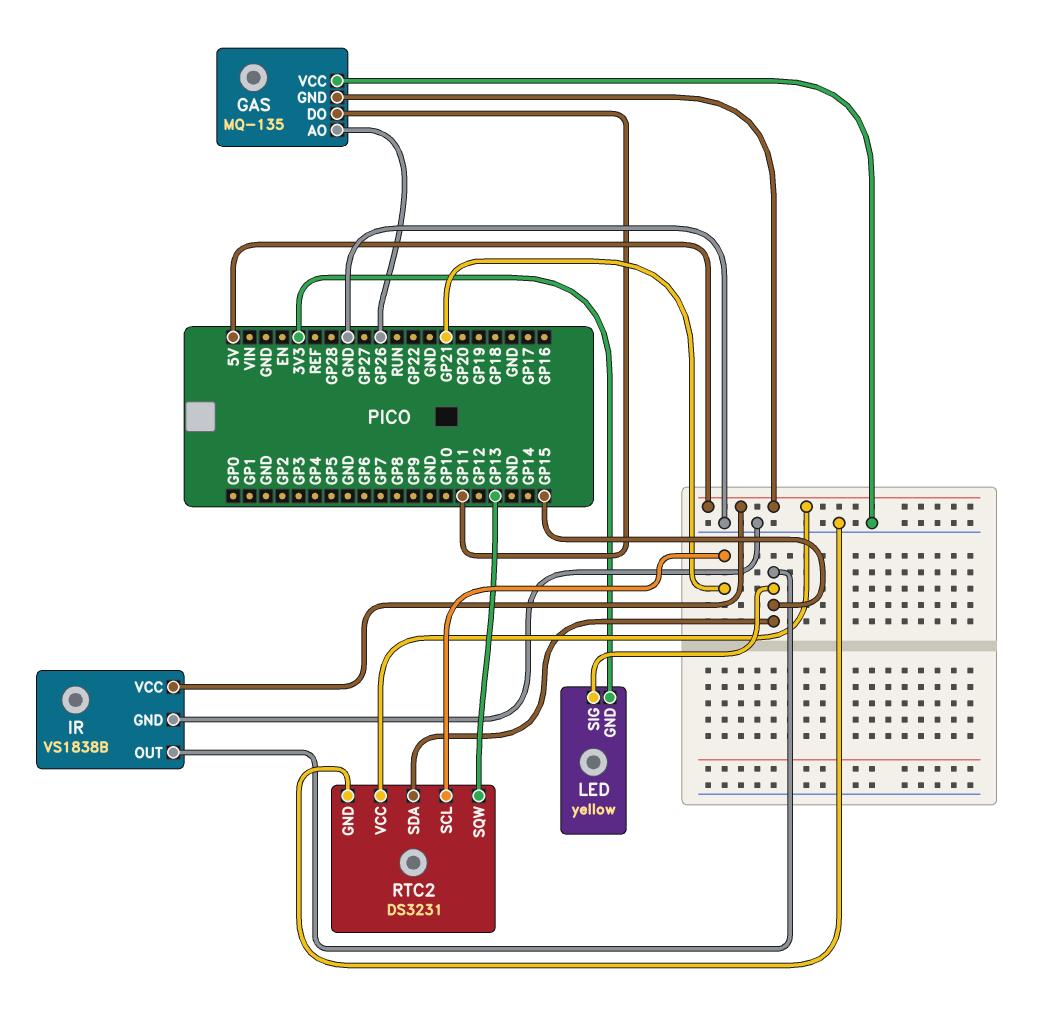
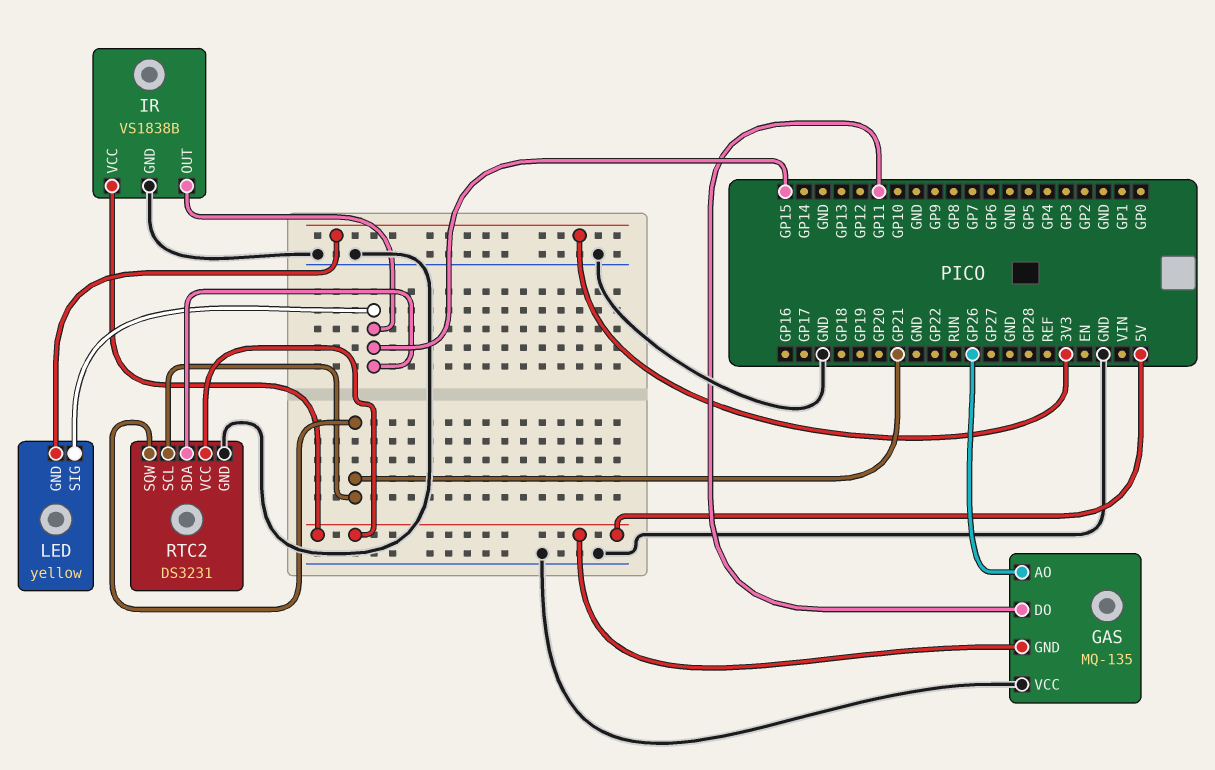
RTC2 pin SQW: GP13 -> GP21

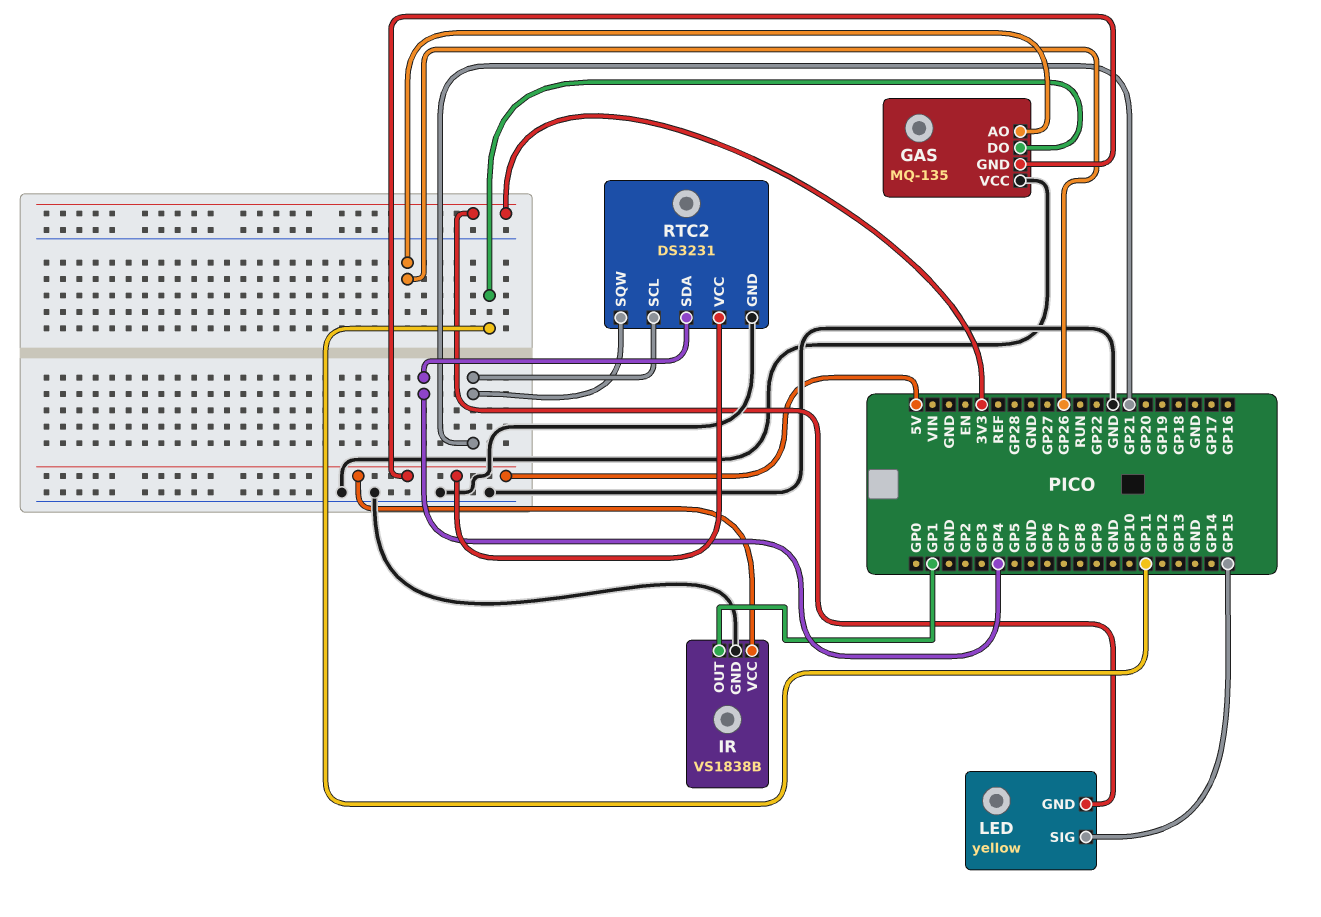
IR pin OUT: GP15 -> GP1
RTC2 pin SDA: GP15 -> GP4

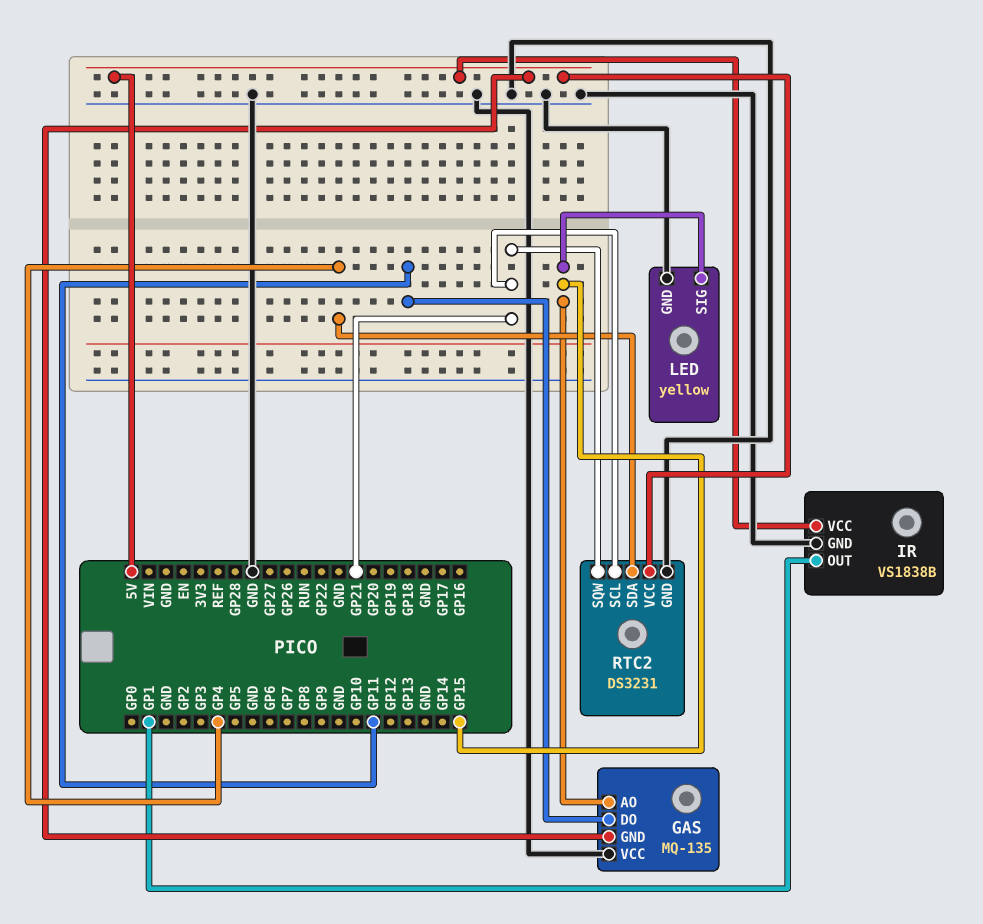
GAS pin AO: GP26 -> GP15
LED pin GND: 3V3 -> GND

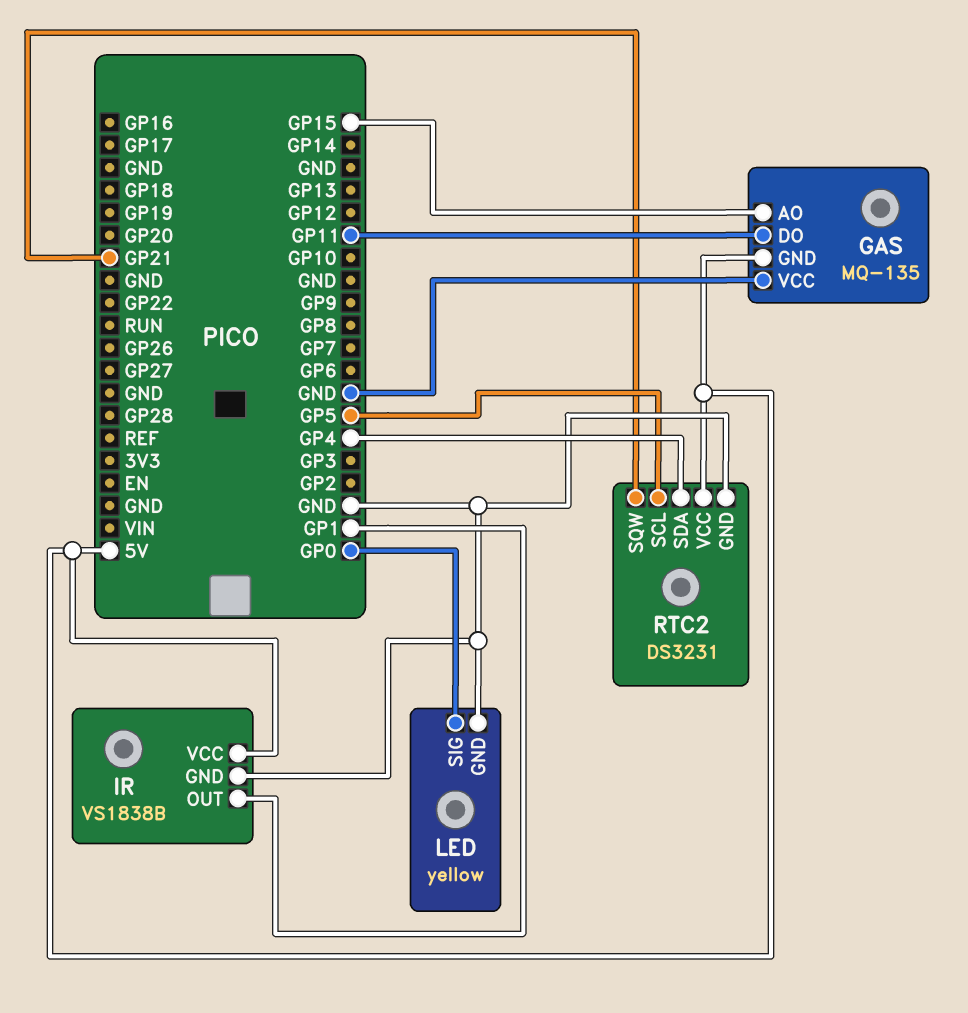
LED pin SIG: GP15 -> GP0
RTC2 pin SCL: GP21 -> GP5

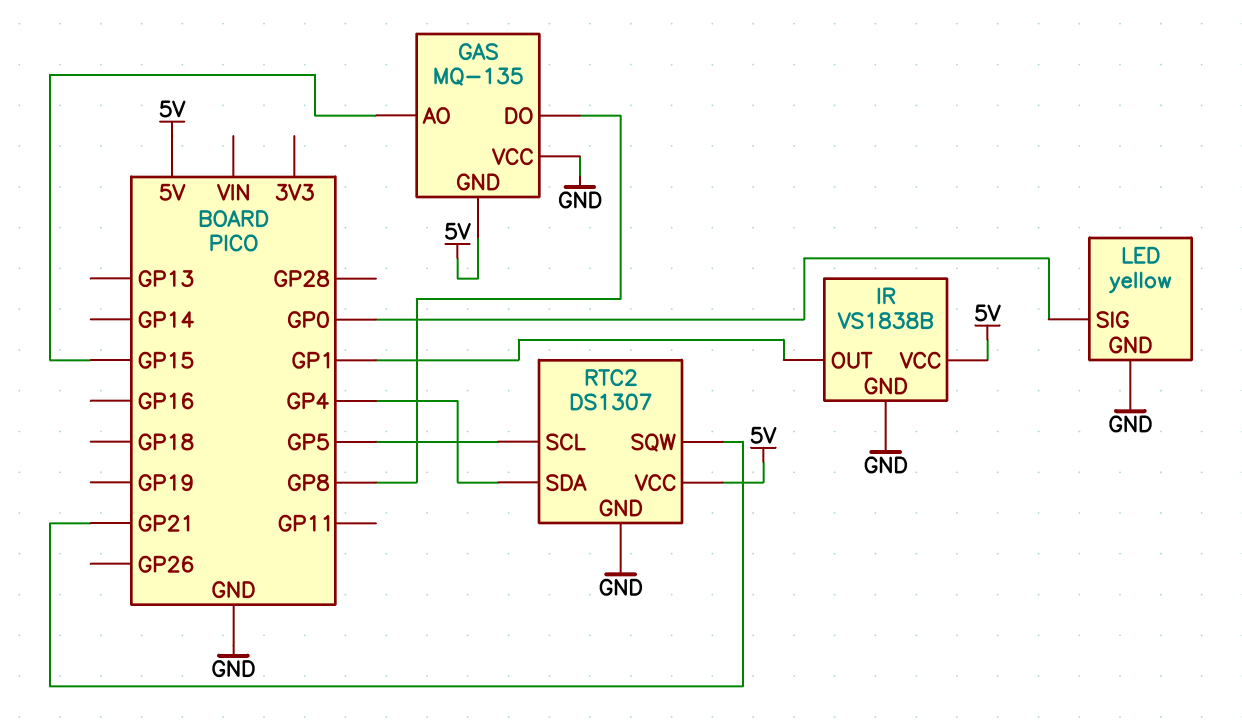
GAS pin DO: GP11 -> GP8
RTC2: DS3231 -> DS1307

